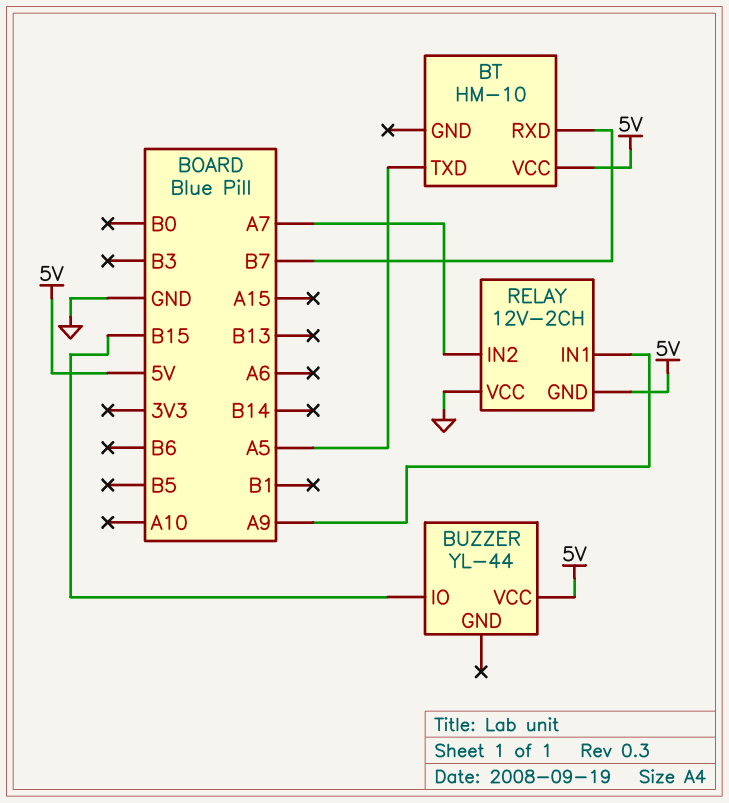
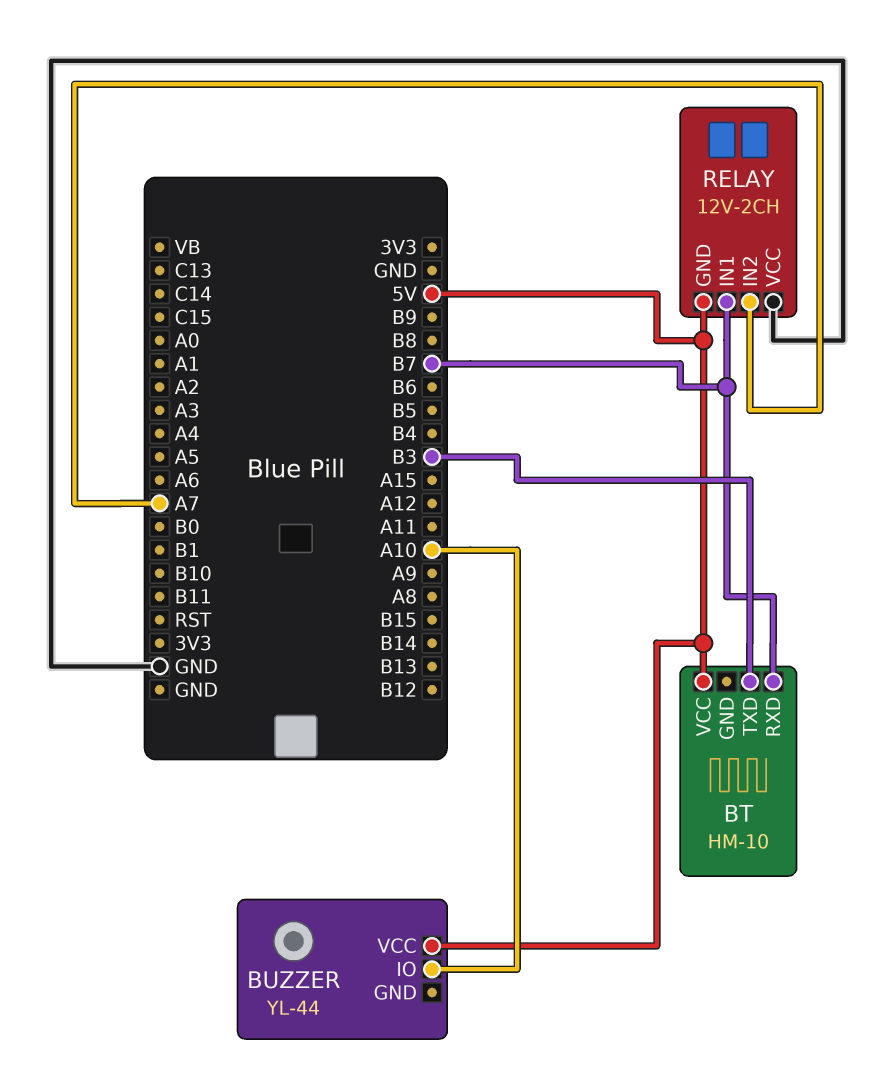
BT pin TXD: A5 -> B3
BUZZER pin IO: B15 -> A10
RELAY pin IN1: A9 -> B7

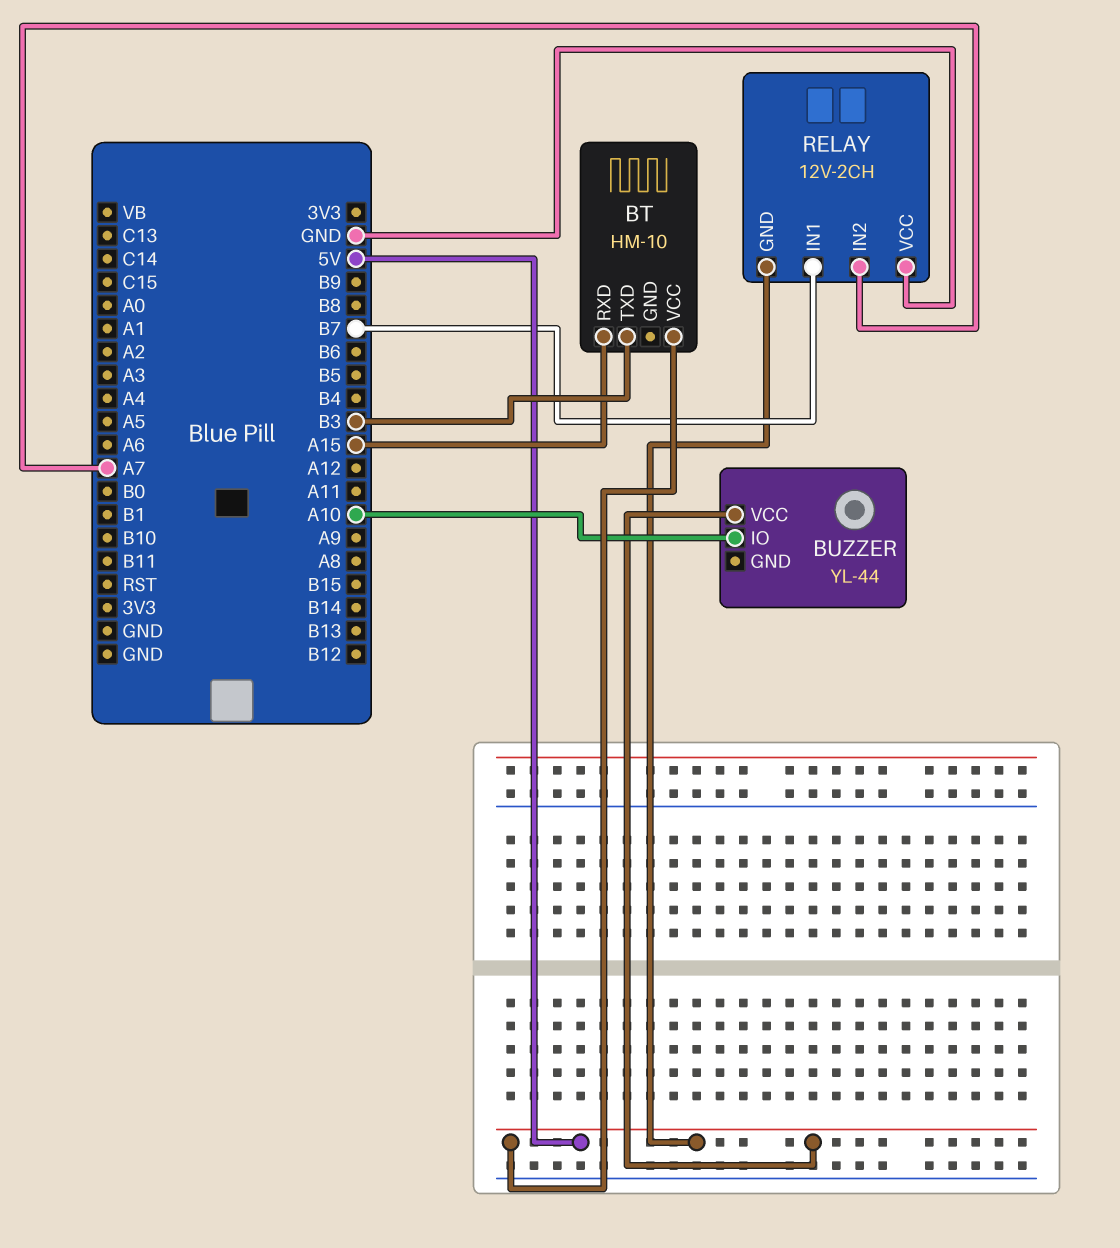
BT pin RXD: B7 -> A15

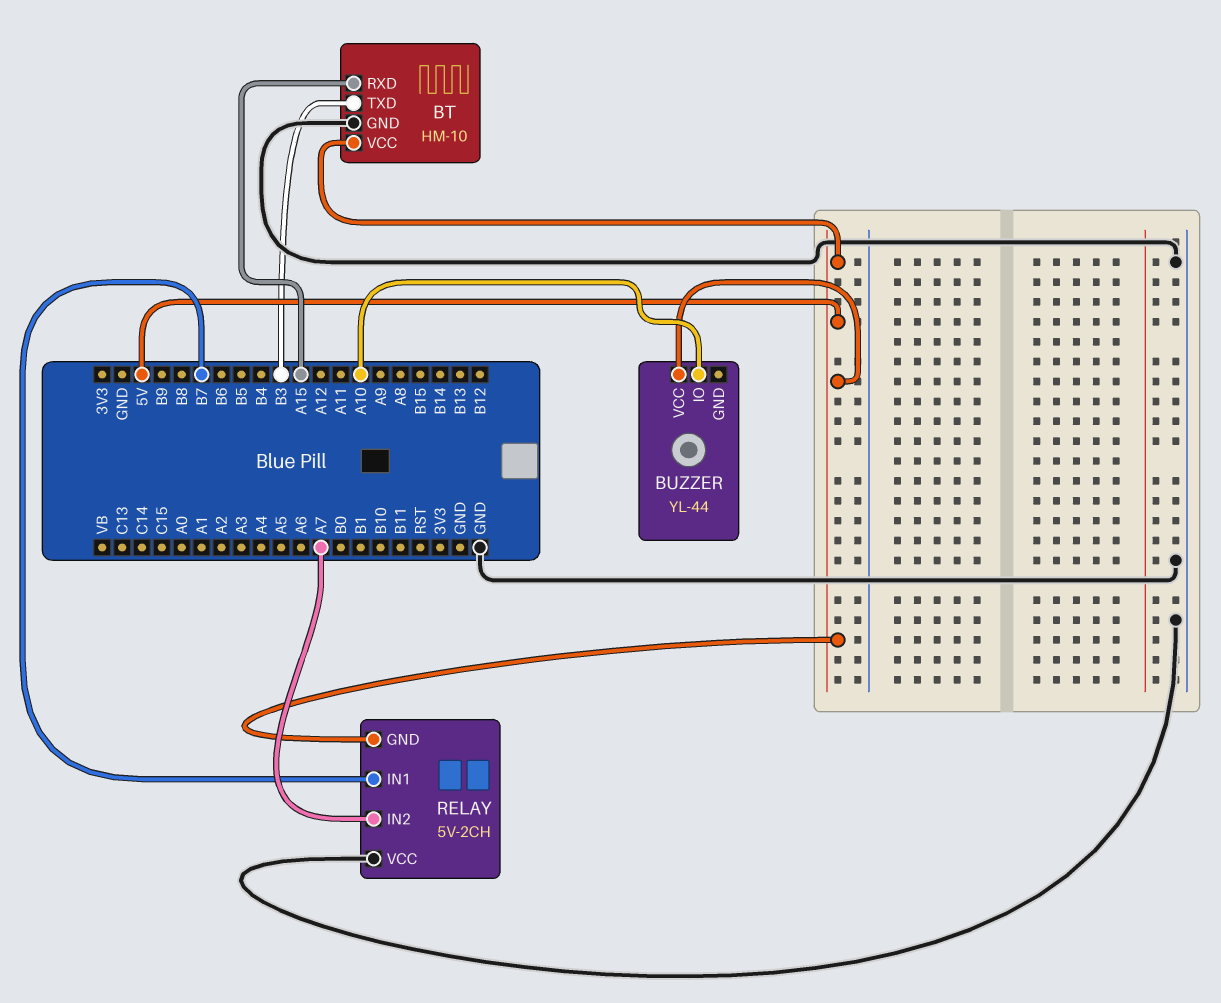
BT pin GND: none -> GND
RELAY: 12V-2CH -> 5V-2CH

